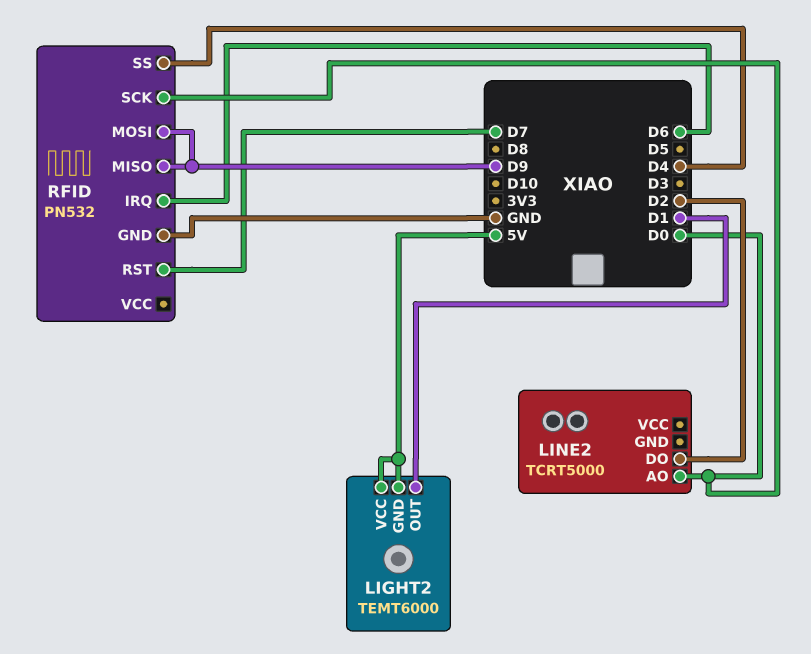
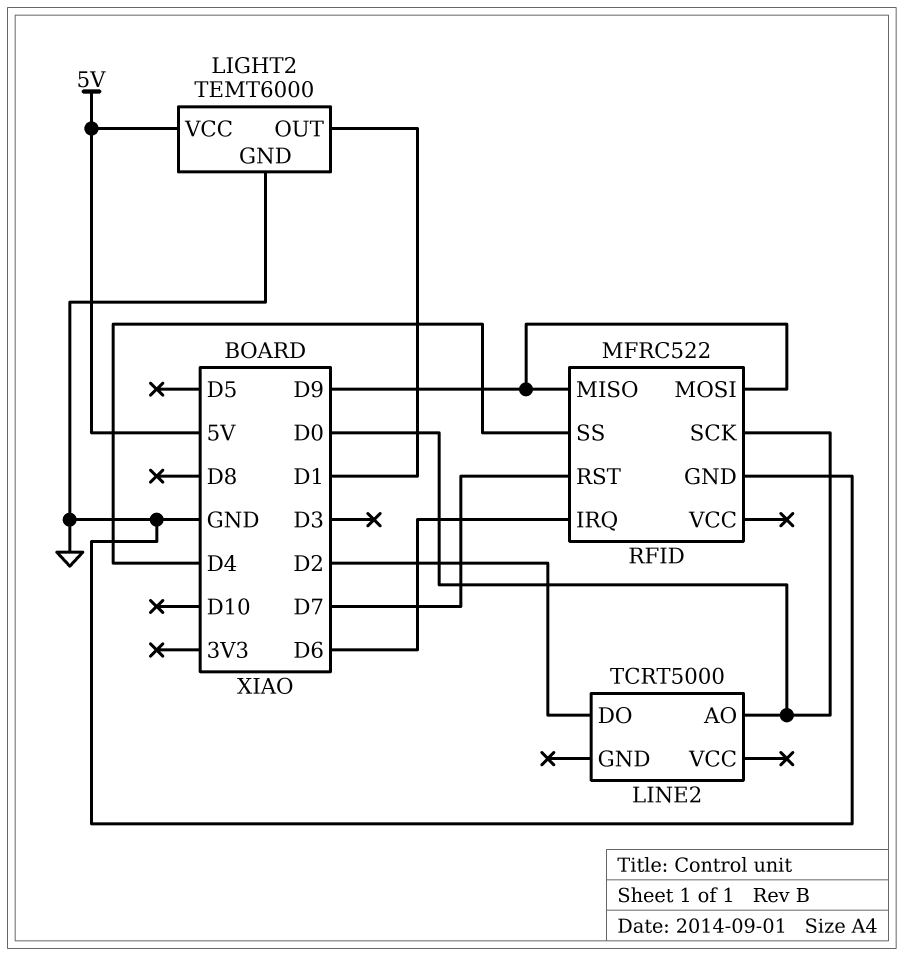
LIGHT2 pin GND: 5V -> GND
RFID: PN532 -> MFRC522

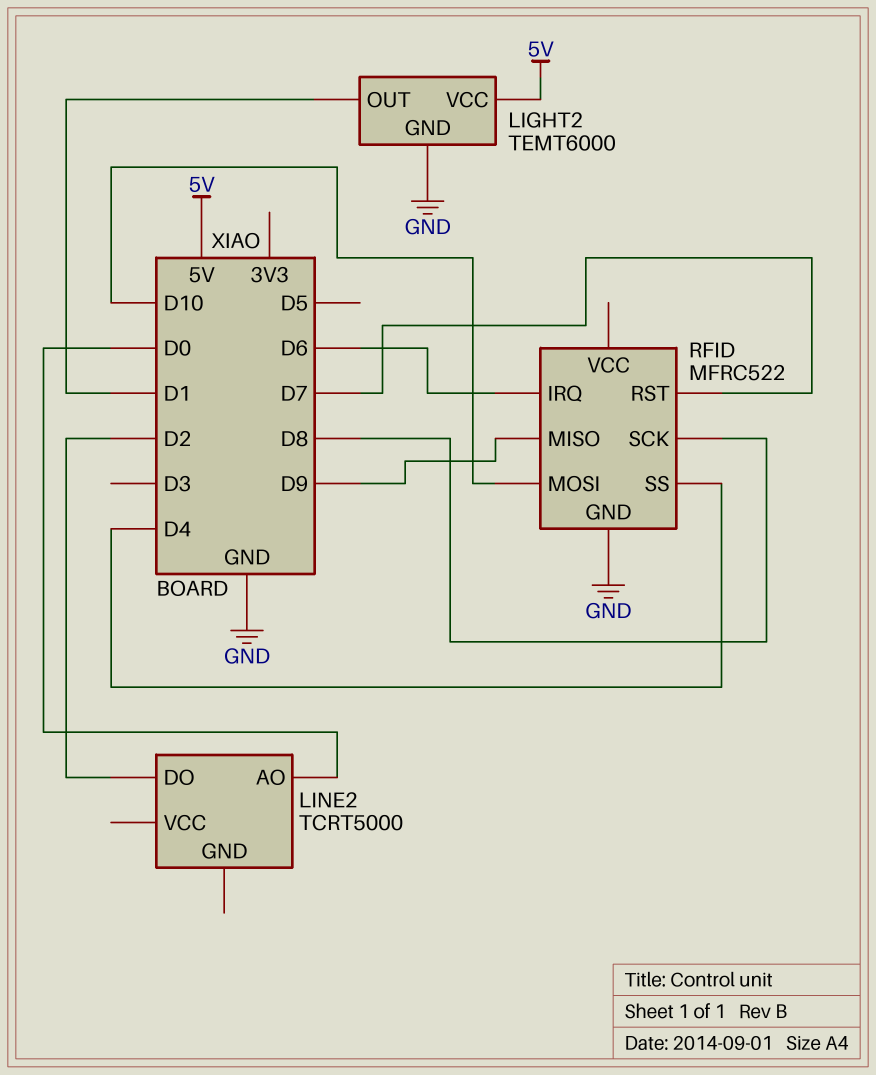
RFID pin MOSI: D9 -> D10
RFID pin SCK: D0 -> D8

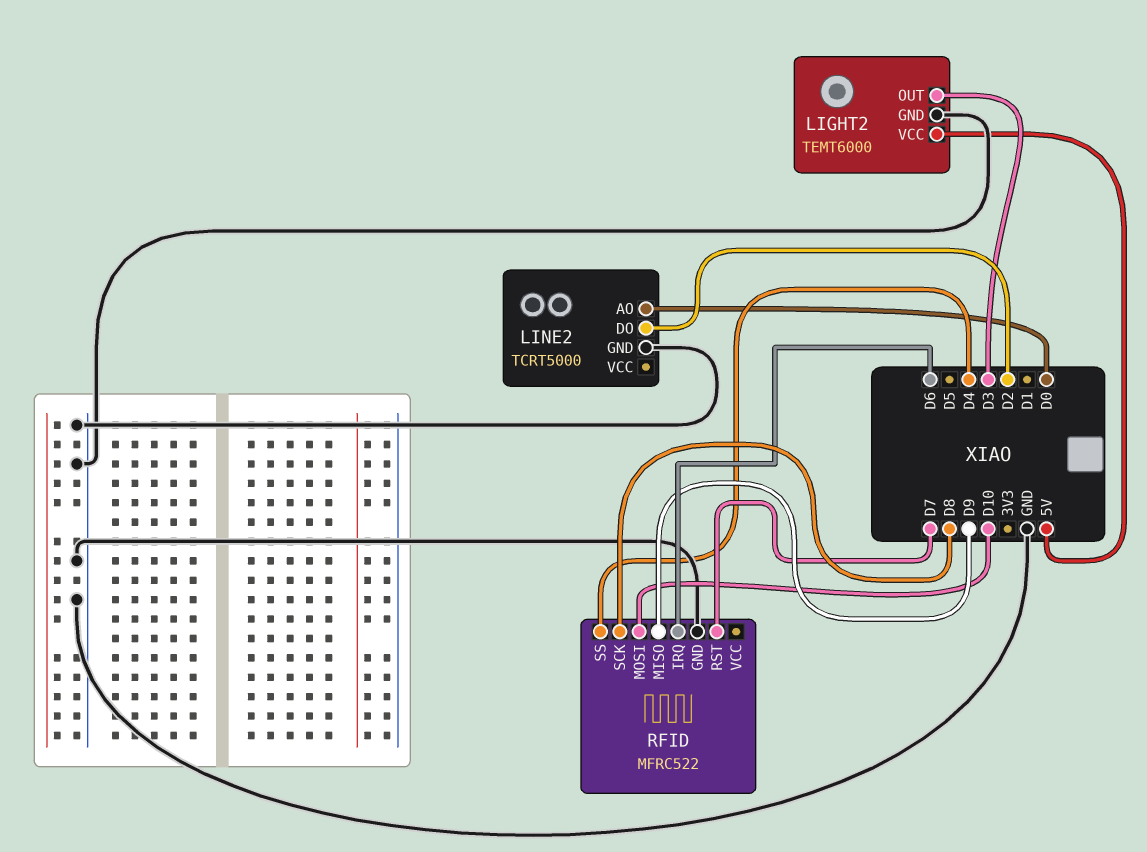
LIGHT2 pin OUT: D1 -> D3
LINE2 pin GND: none -> GND

